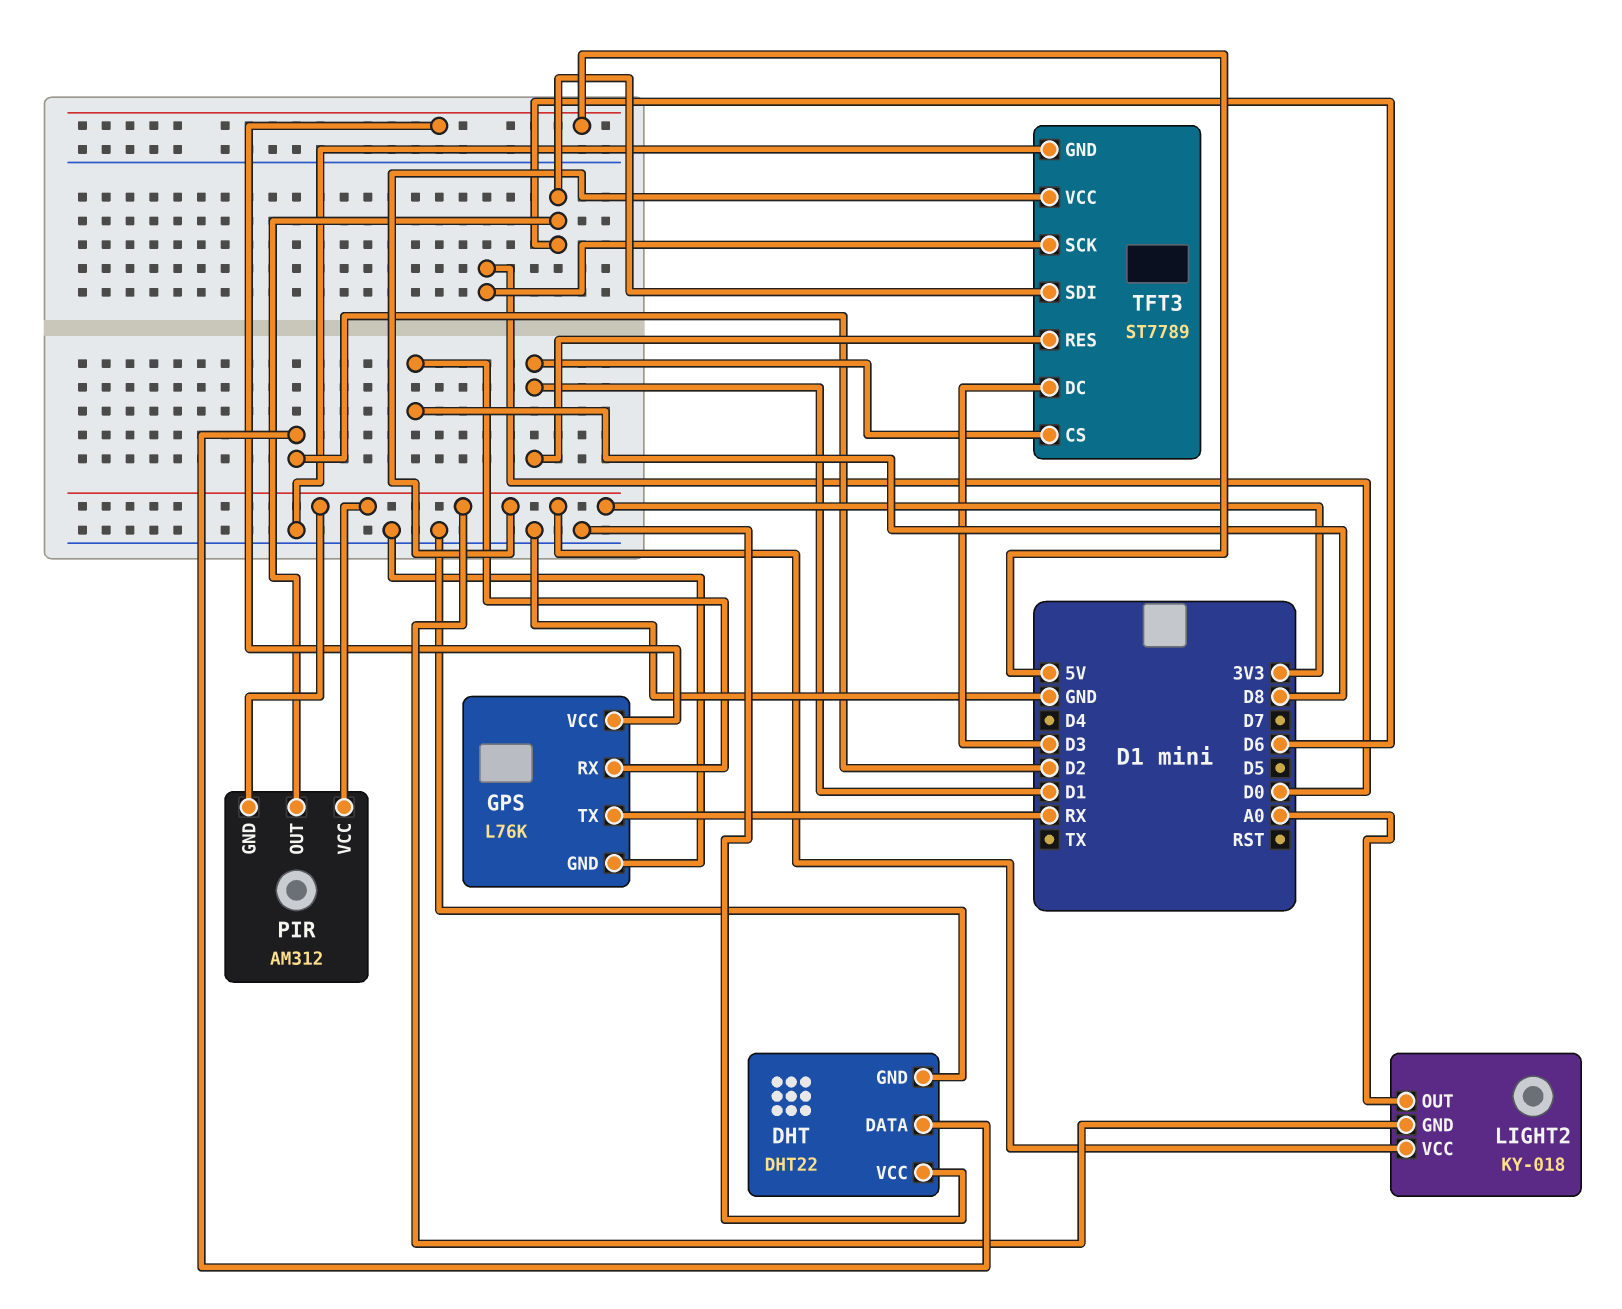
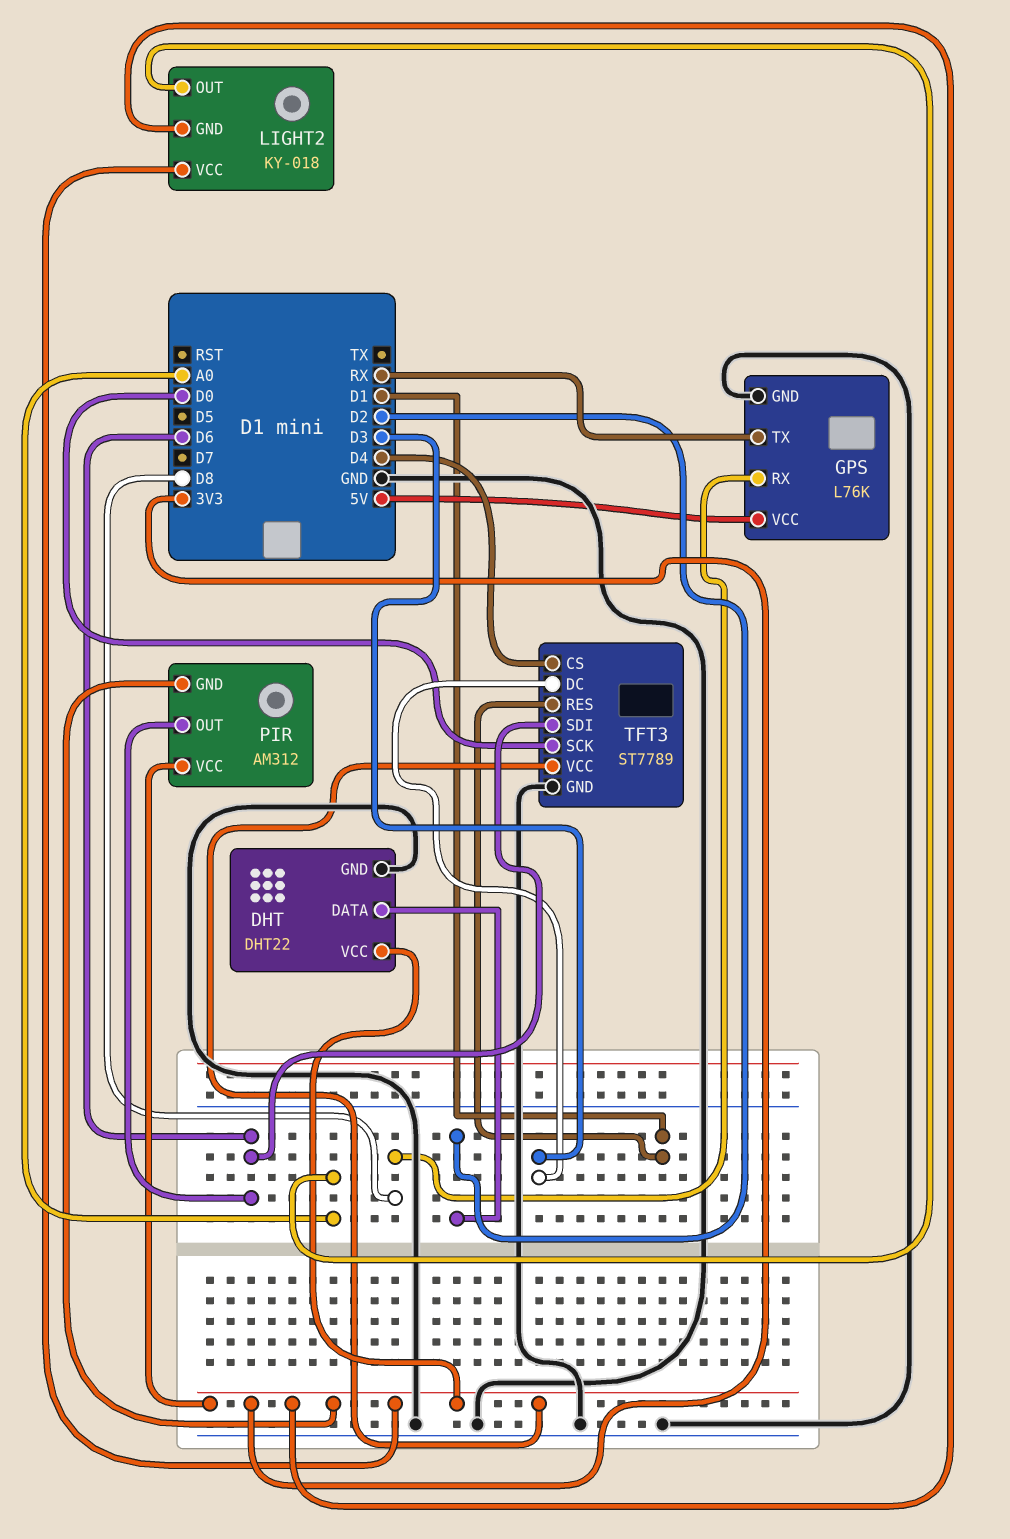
DHT pin VCC: GND -> 3V3
TFT3 pin CS: D1 -> D4

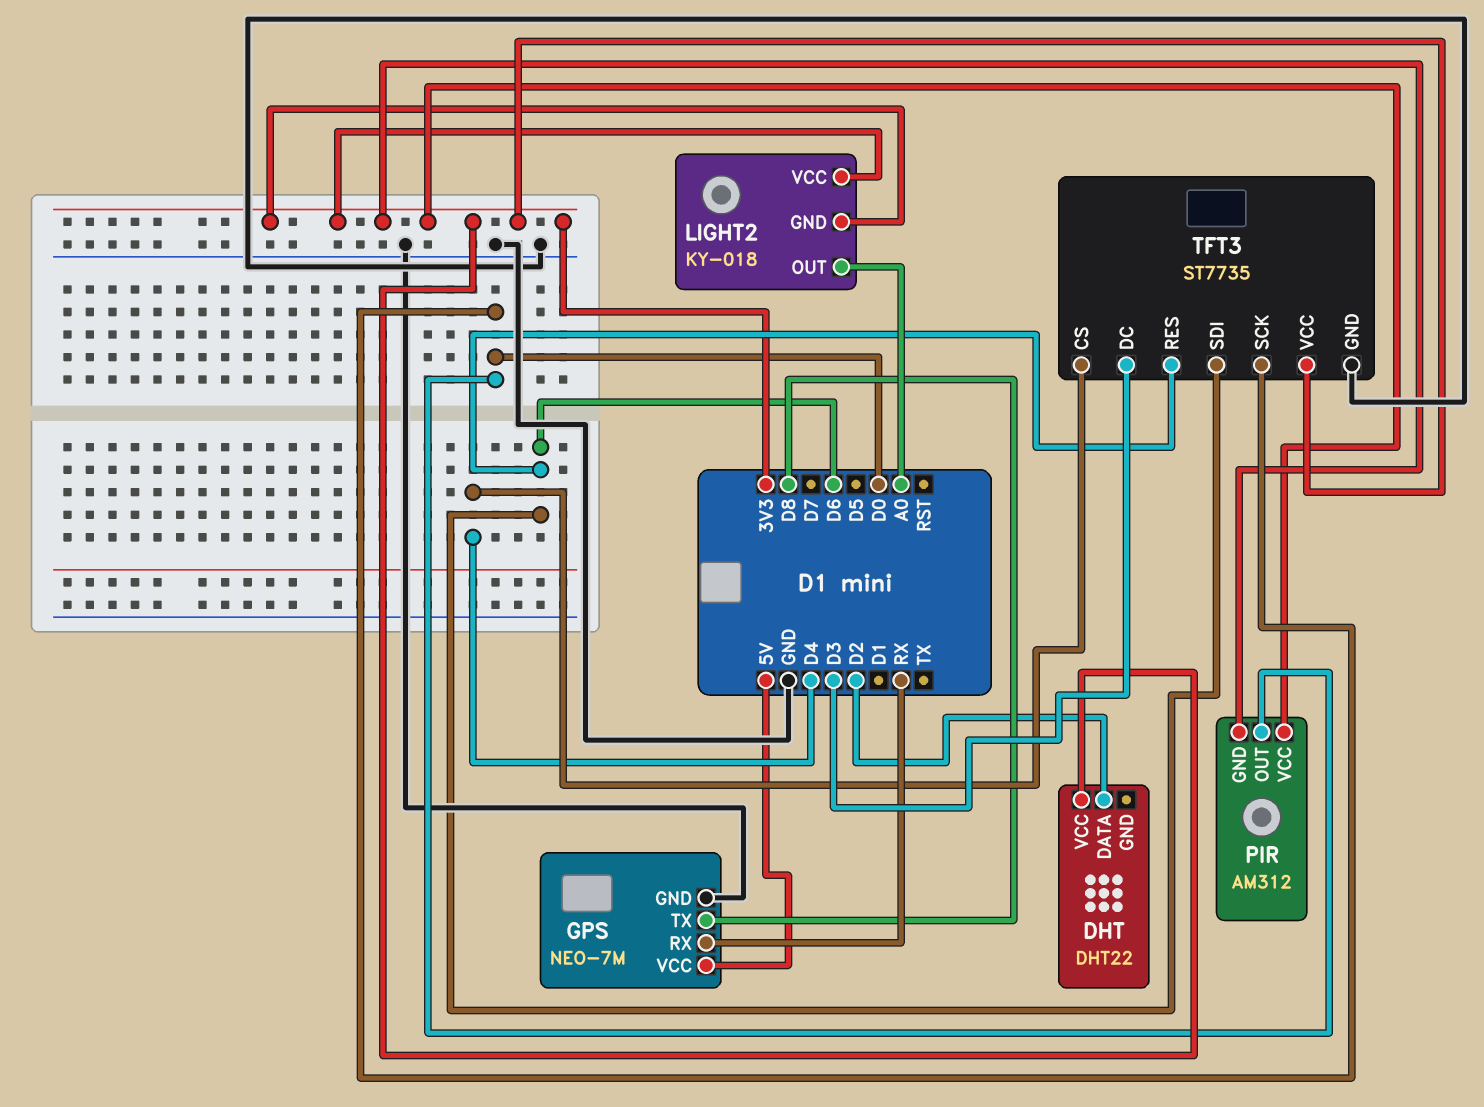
DHT pin GND: GND -> none
GPS: L76K -> NEO-7M
GPS pin RX: D8 -> RX
GPS pin TX: RX -> D8
PIR pin OUT: D6 -> D0
TFT3: ST7789 -> ST7735
TFT3 pin RES: D1 -> D6

